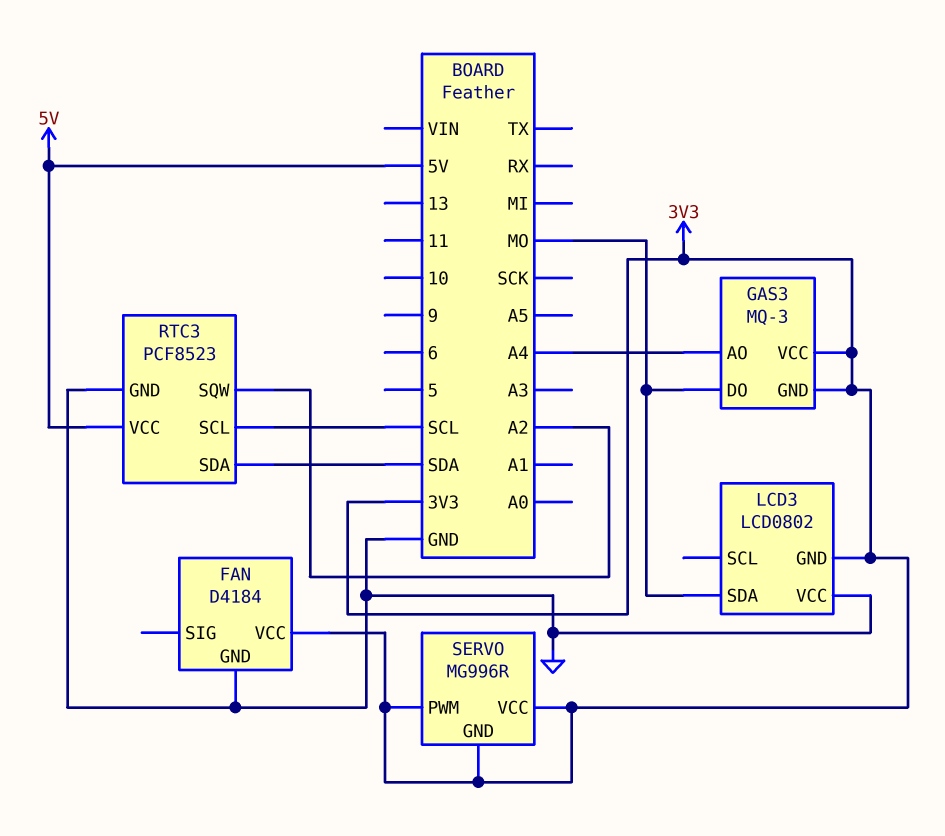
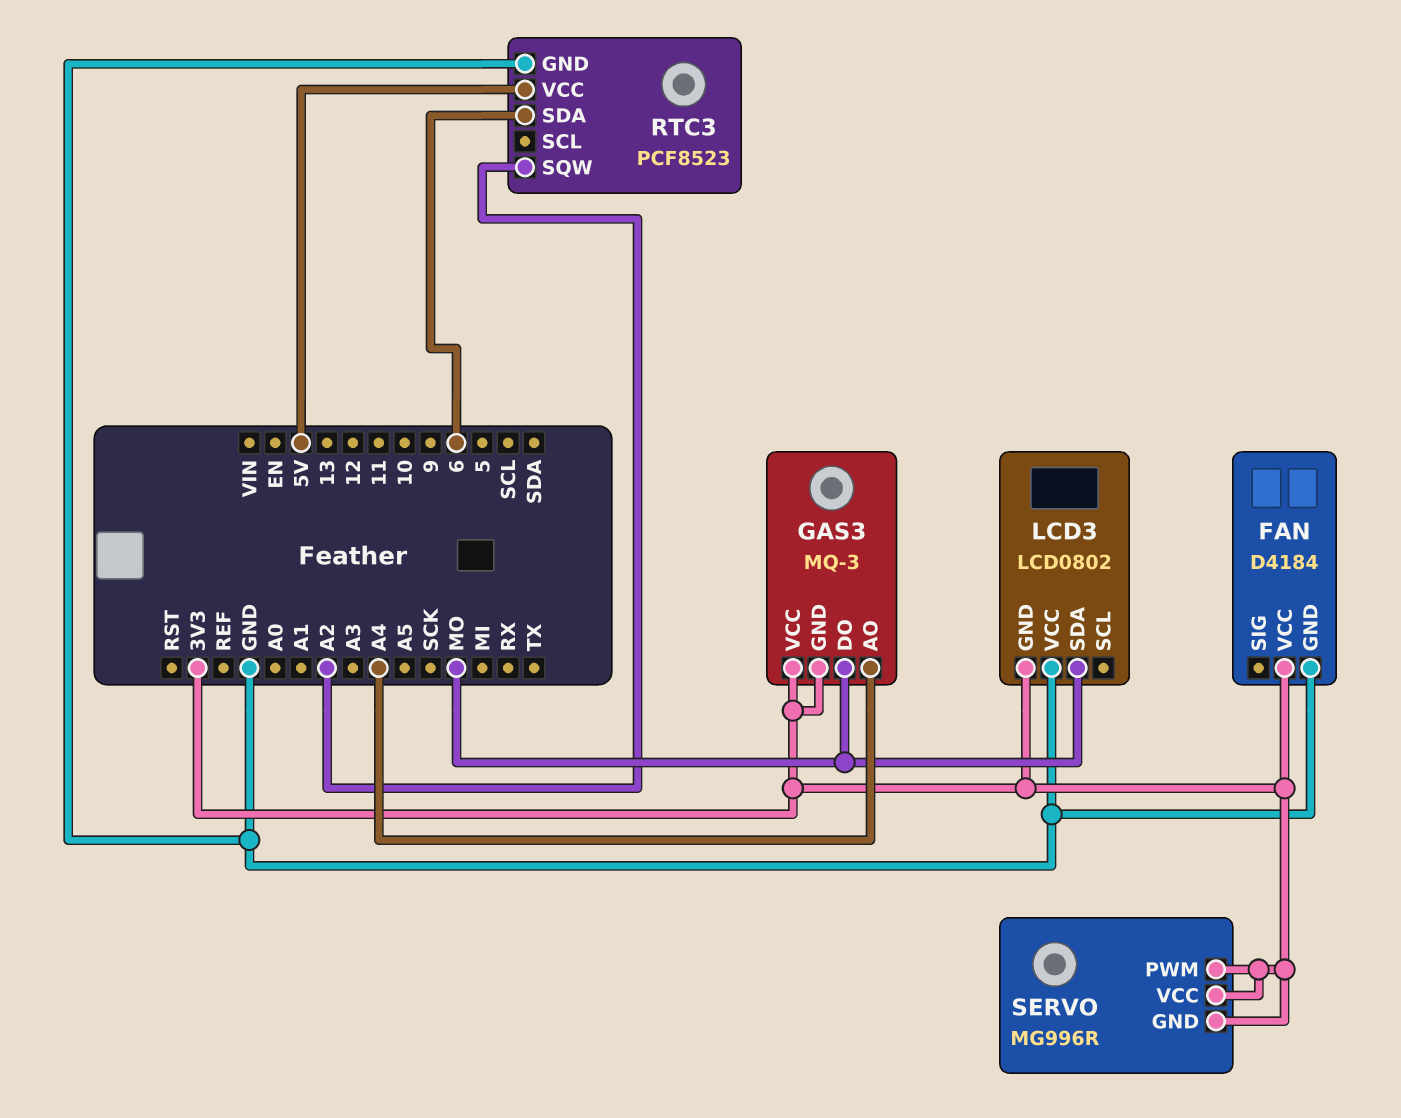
RTC3 pin SCL: SCL -> none
RTC3 pin SDA: SDA -> 6

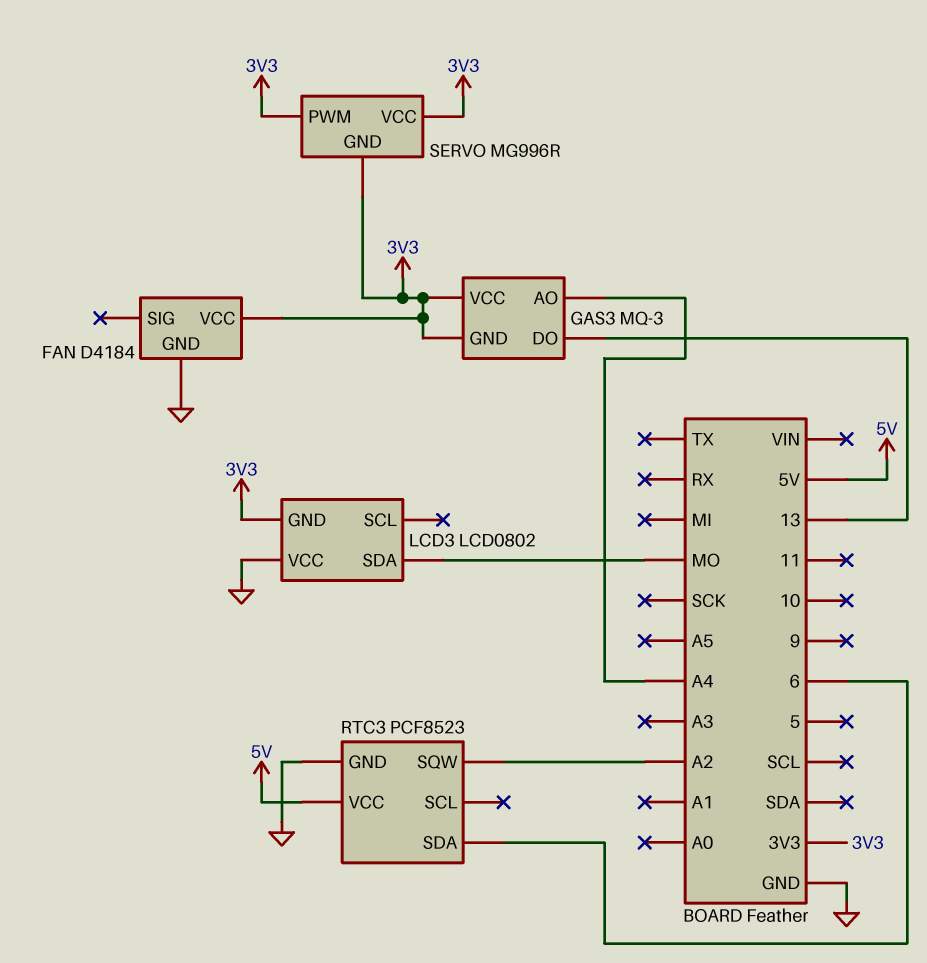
GAS3 pin DO: MO -> 13

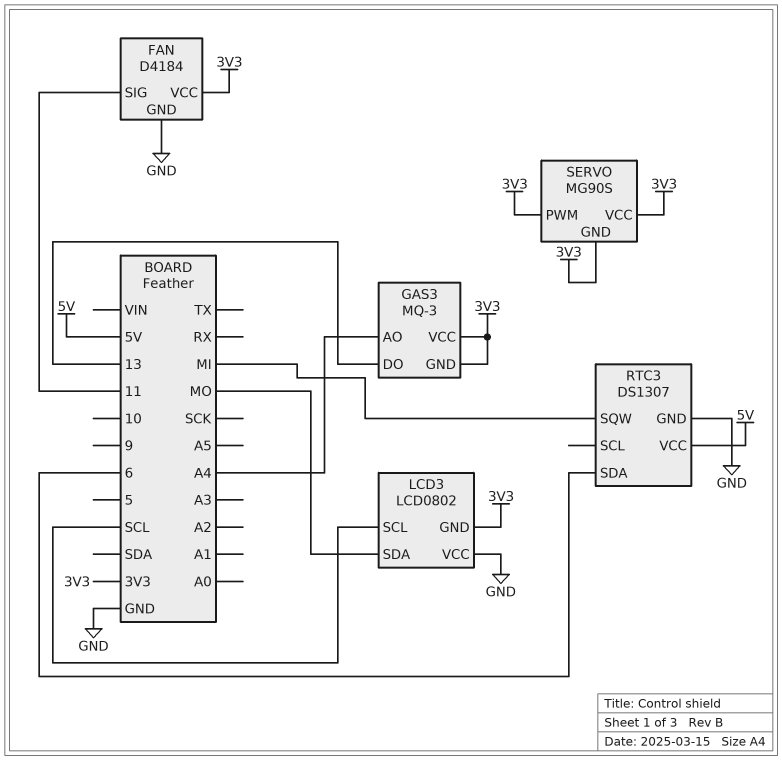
FAN pin SIG: none -> 11
LCD3 pin SCL: none -> SCL
RTC3: PCF8523 -> DS1307
RTC3 pin SQW: A2 -> MI
SERVO: MG996R -> MG90S

